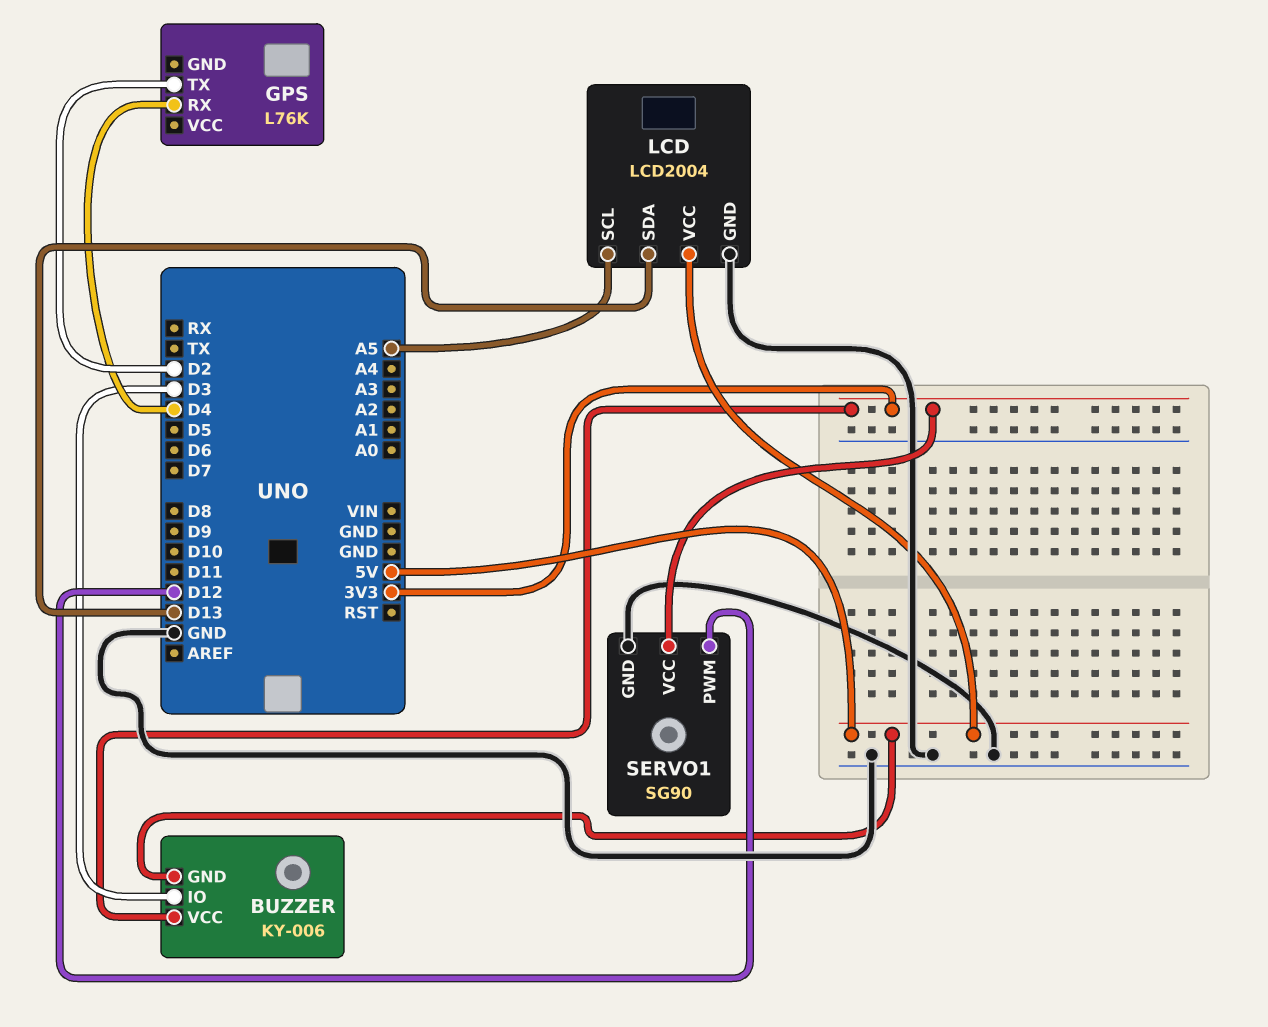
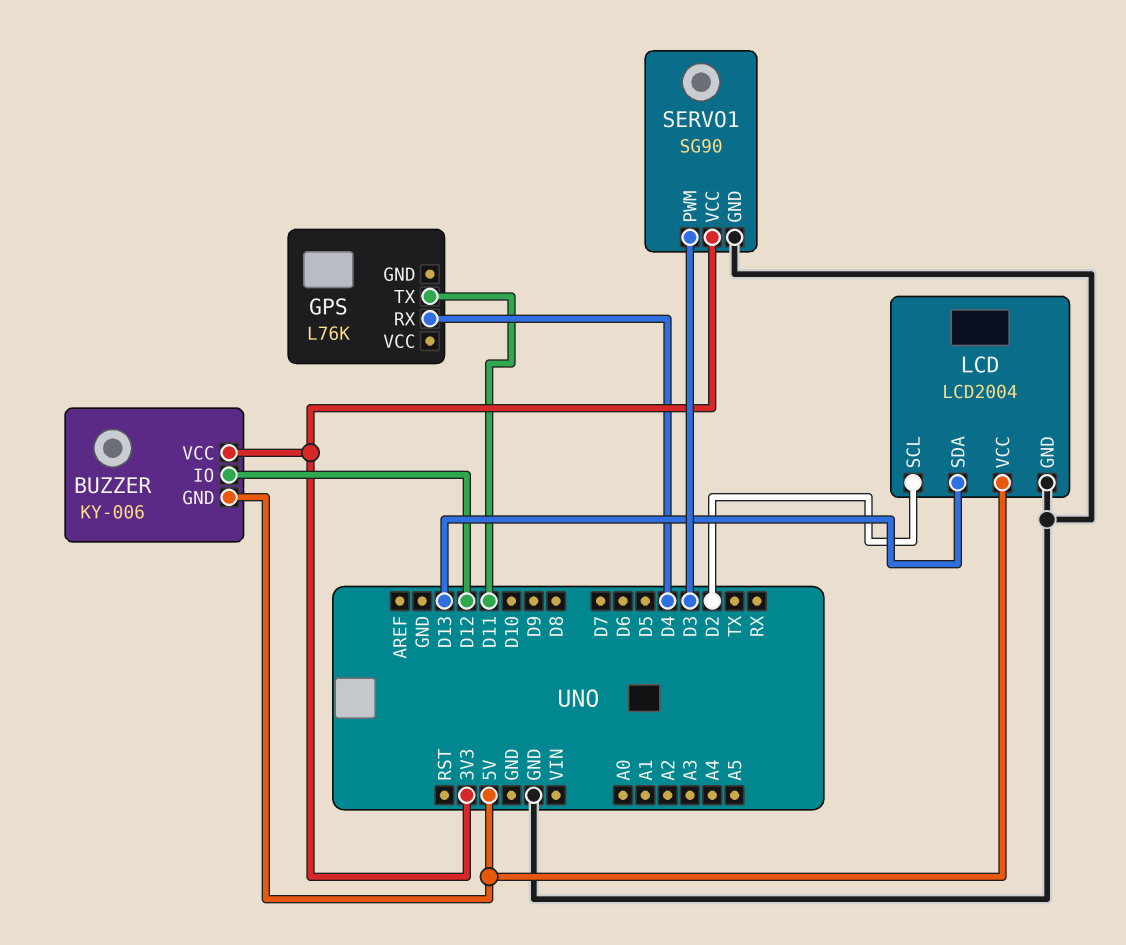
BUZZER pin IO: D3 -> D12
GPS pin TX: D2 -> D11
LCD pin SCL: A5 -> D2
SERVO1 pin PWM: D12 -> D3

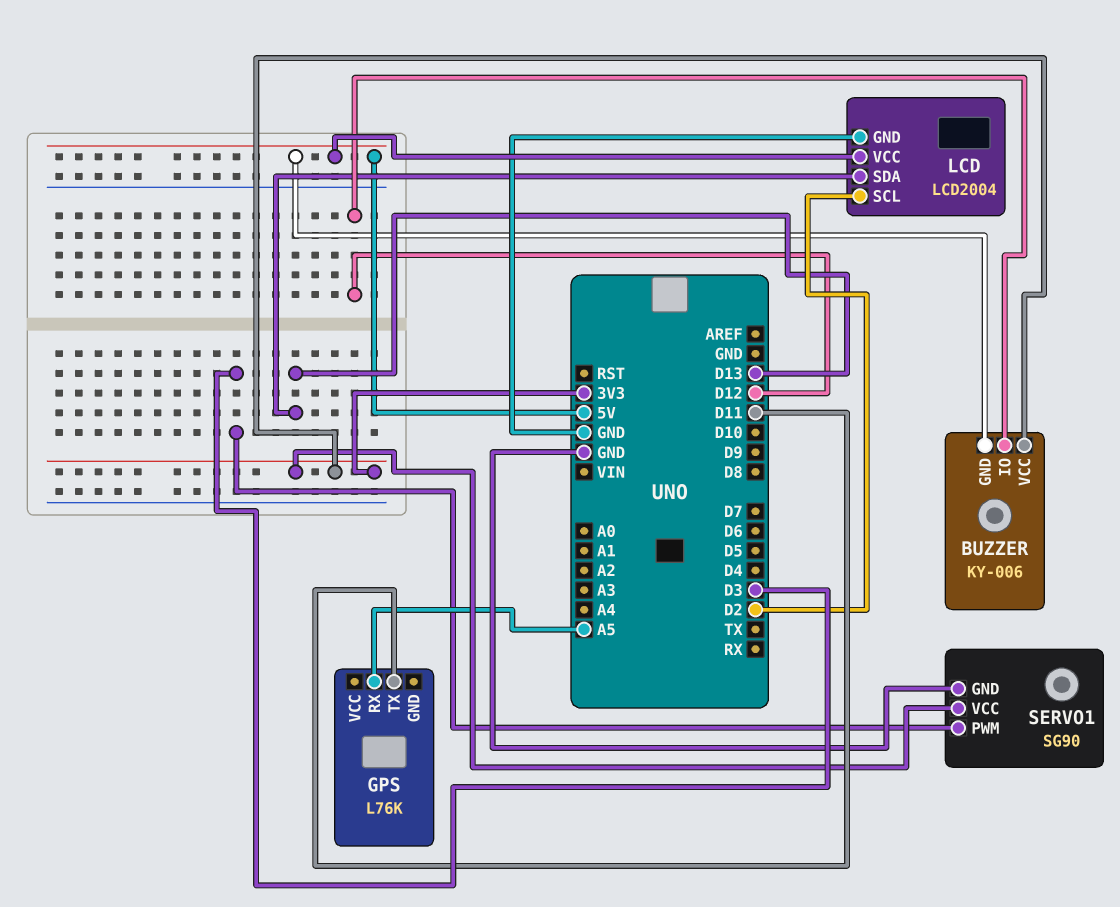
GPS pin RX: D4 -> A5

